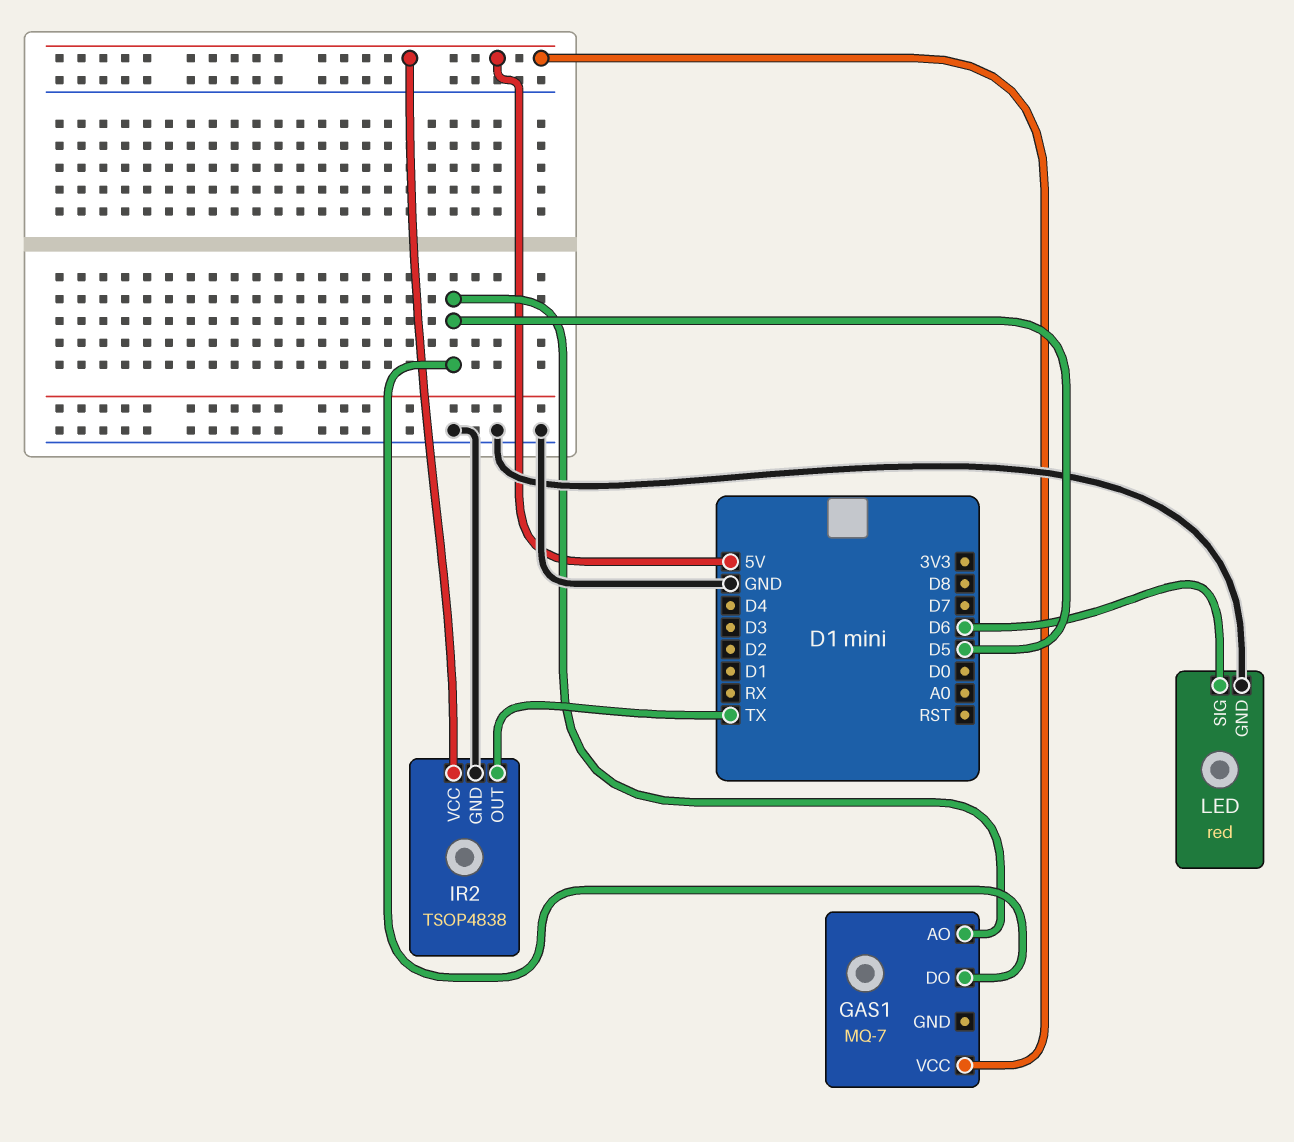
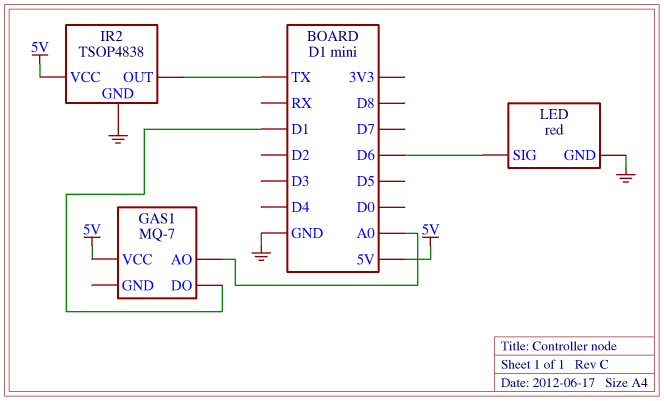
GAS1 pin AO: D5 -> A0
GAS1 pin DO: D5 -> D1

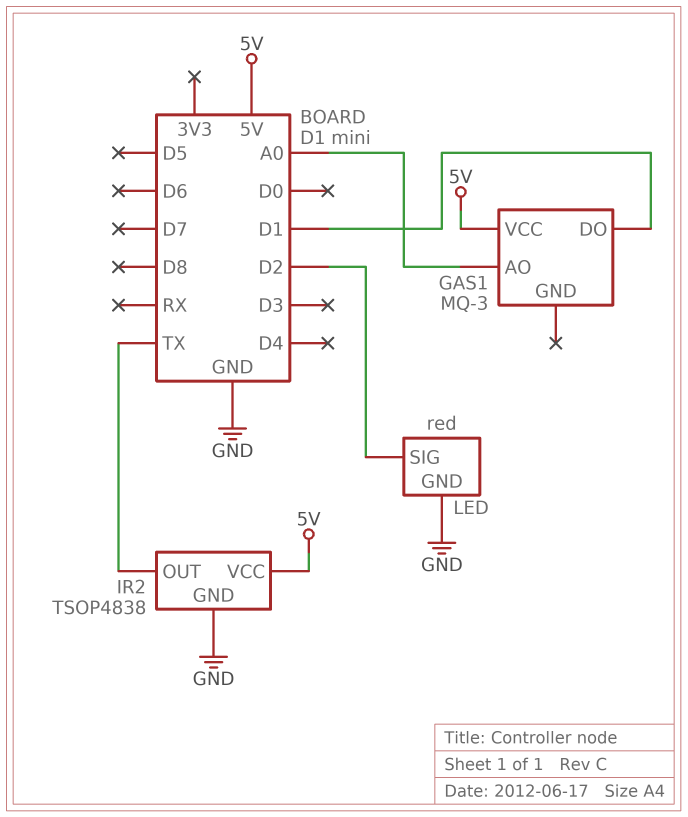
GAS1: MQ-7 -> MQ-3
LED pin SIG: D6 -> D2

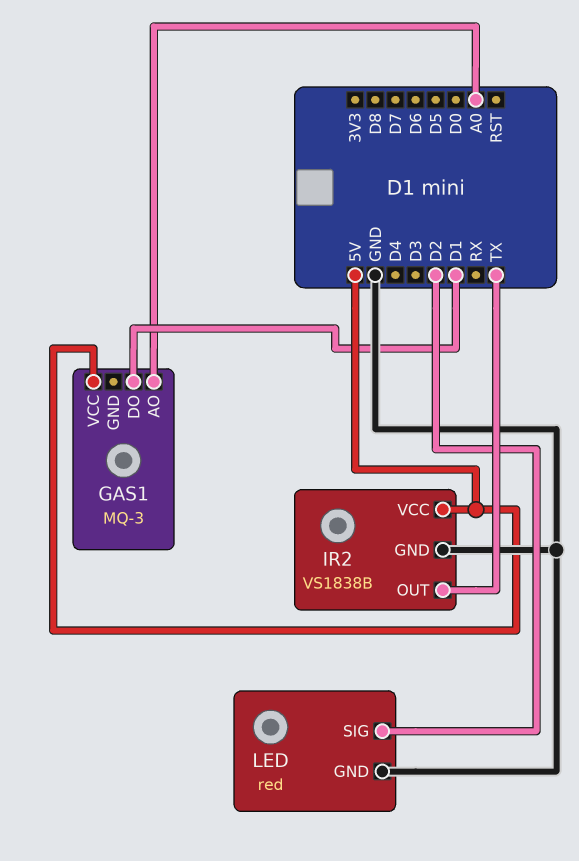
IR2: TSOP4838 -> VS1838B

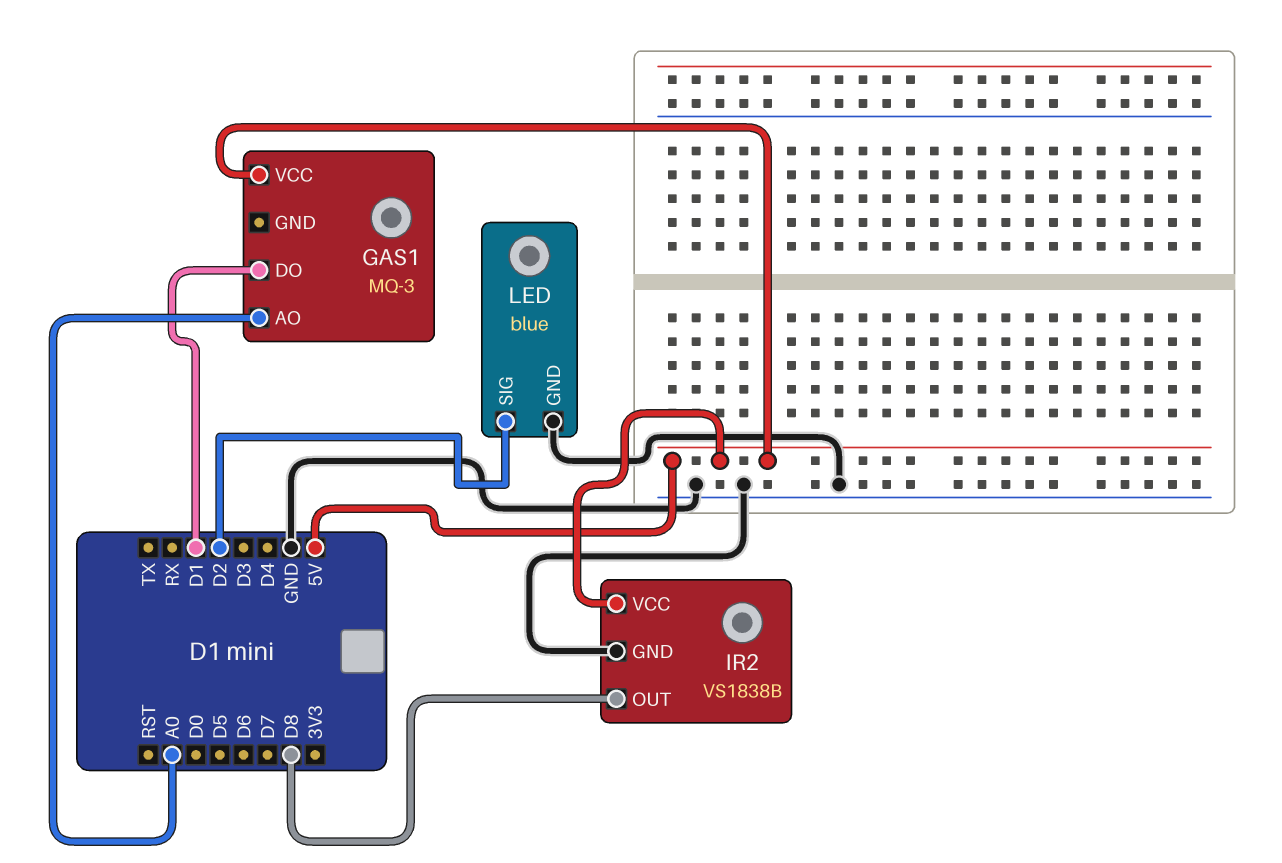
IR2 pin OUT: TX -> D8
LED: red -> blue

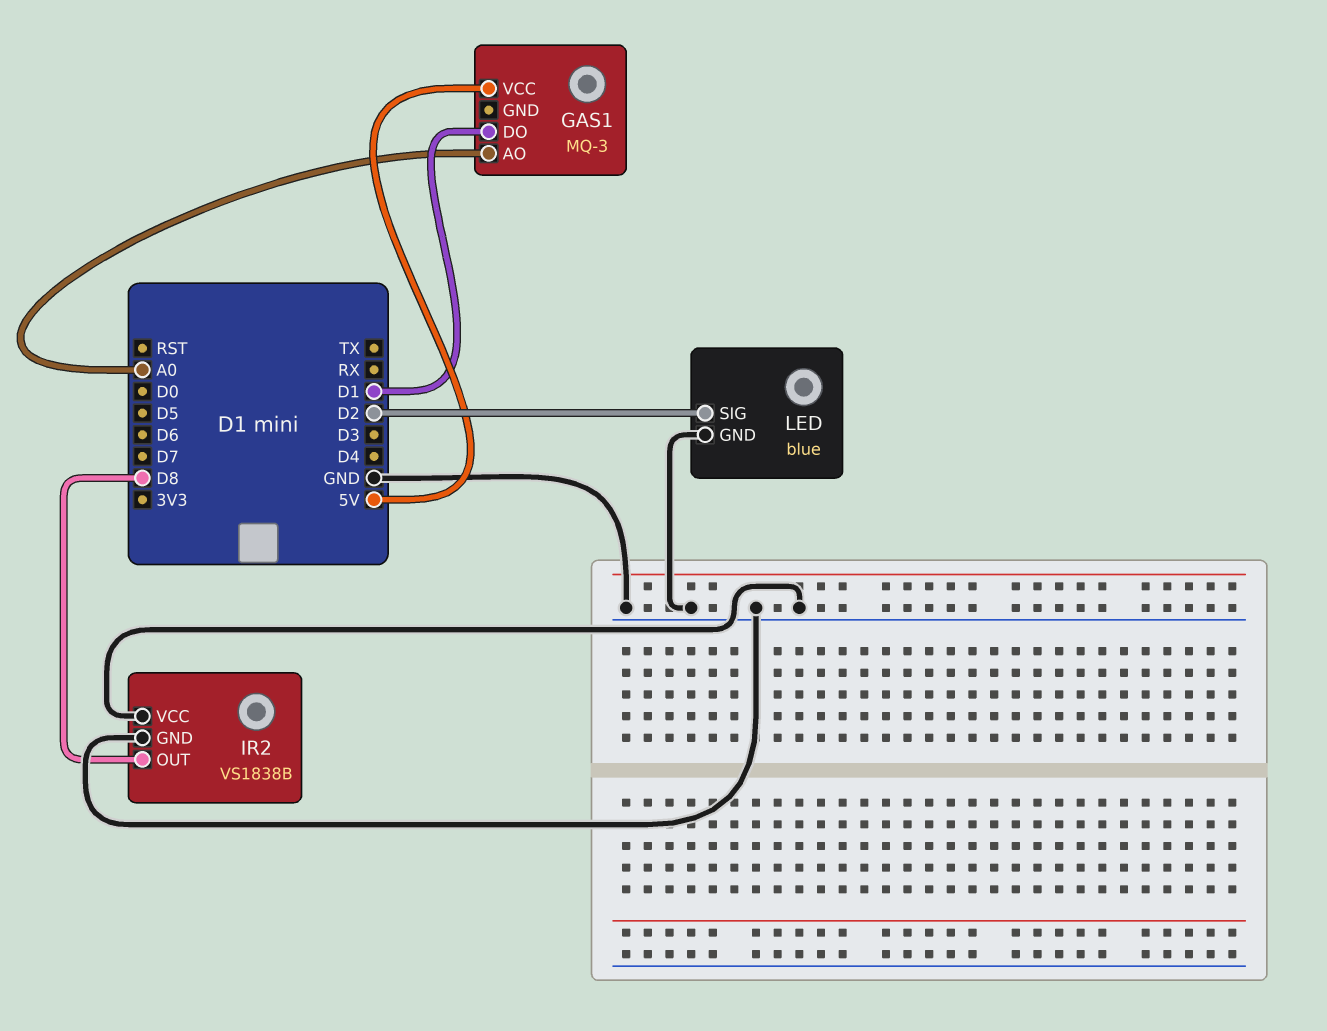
IR2 pin VCC: 5V -> GND

